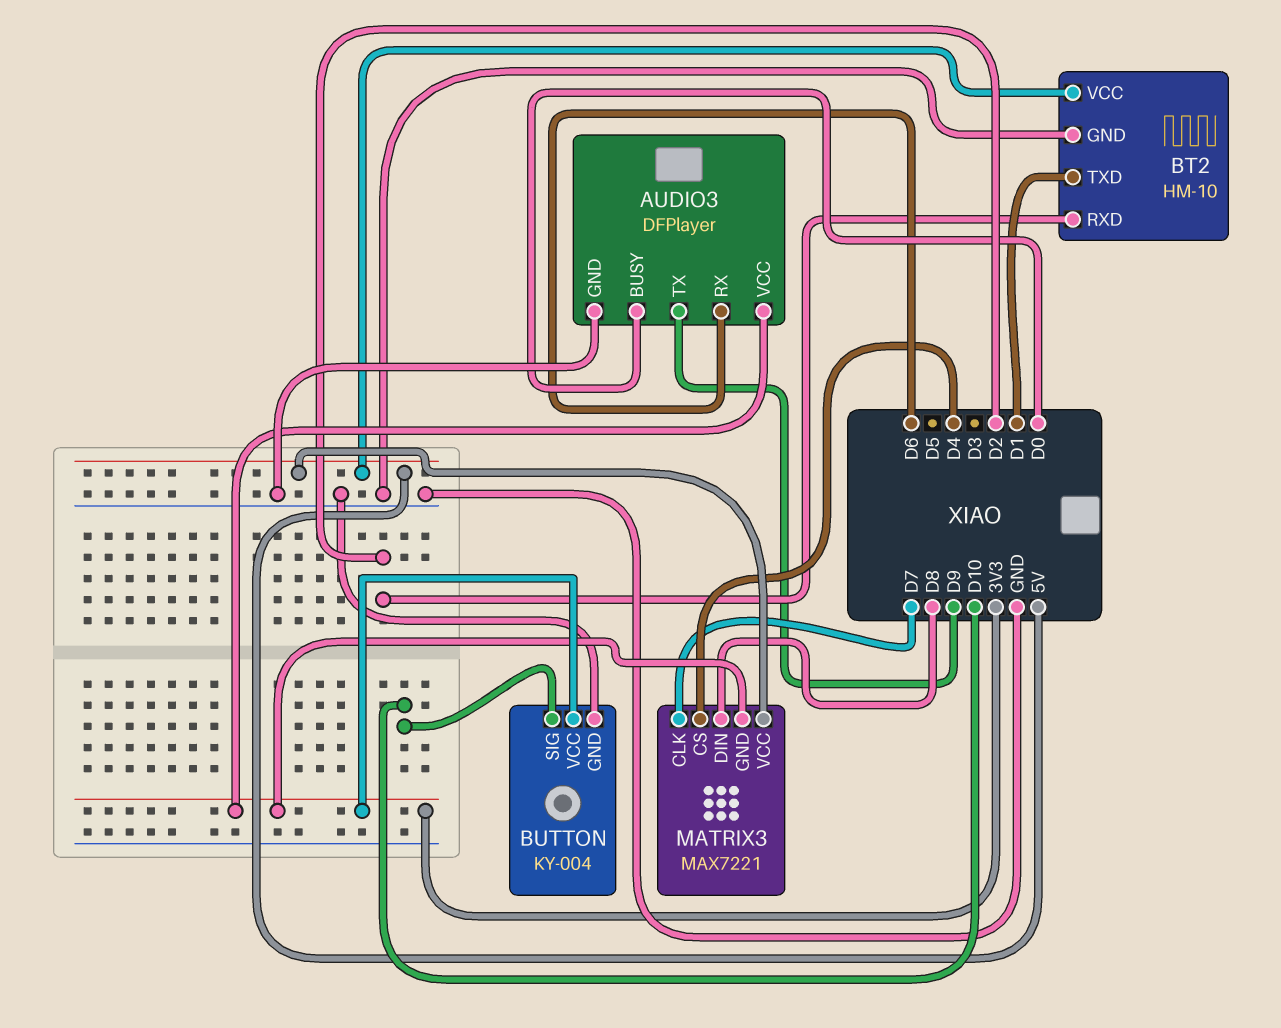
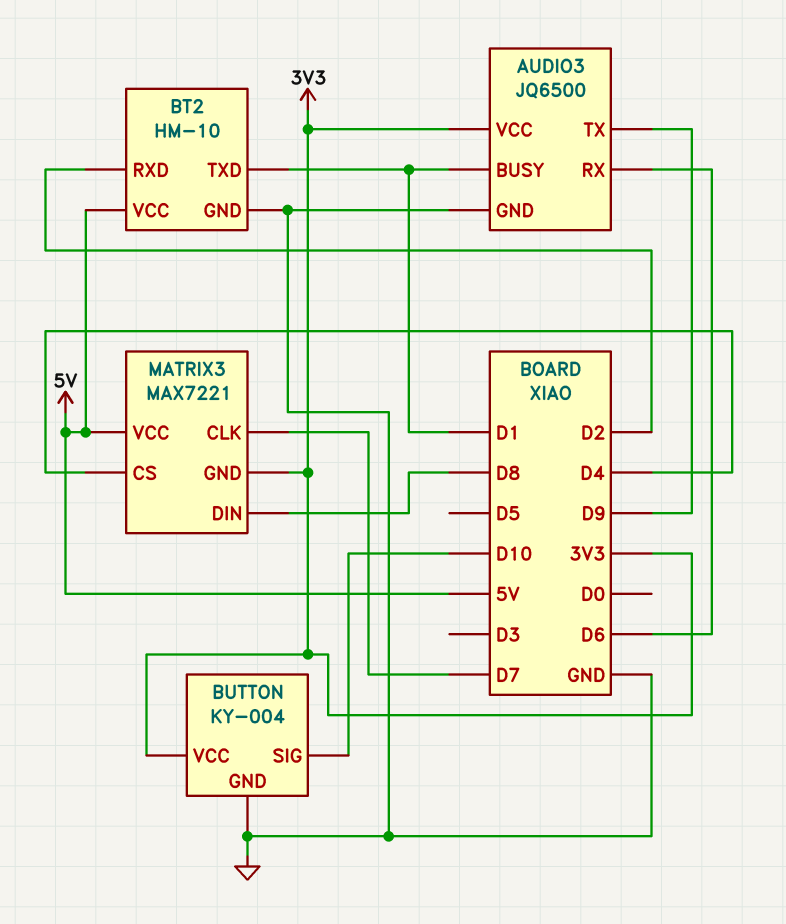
AUDIO3: DFPlayer -> JQ6500
AUDIO3 pin BUSY: D0 -> D1

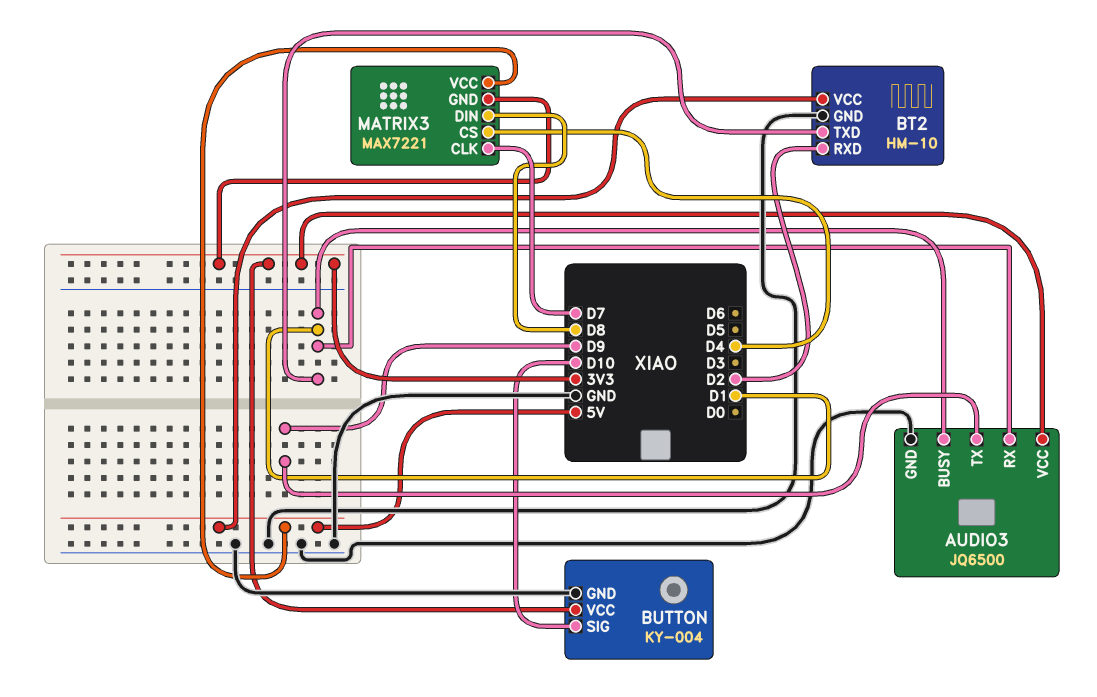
AUDIO3 pin RX: D6 -> D1

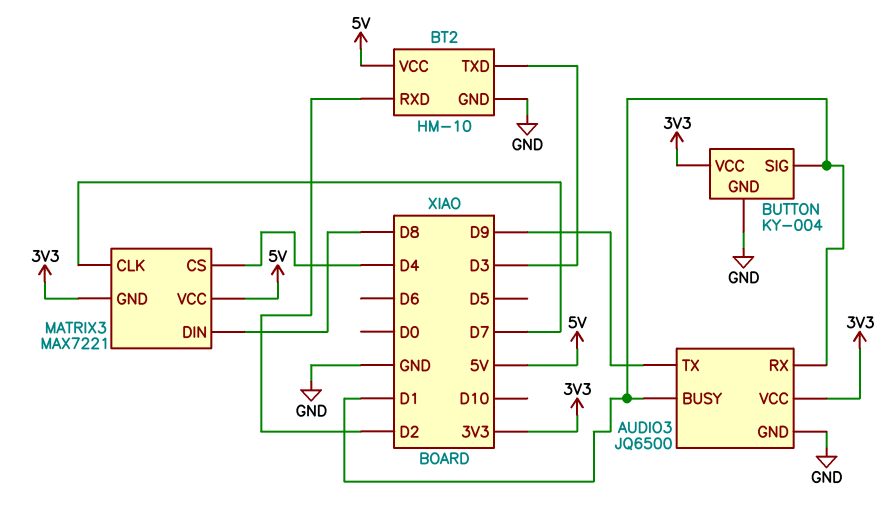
BT2 pin TXD: D1 -> D3
BUTTON pin SIG: D10 -> D1

